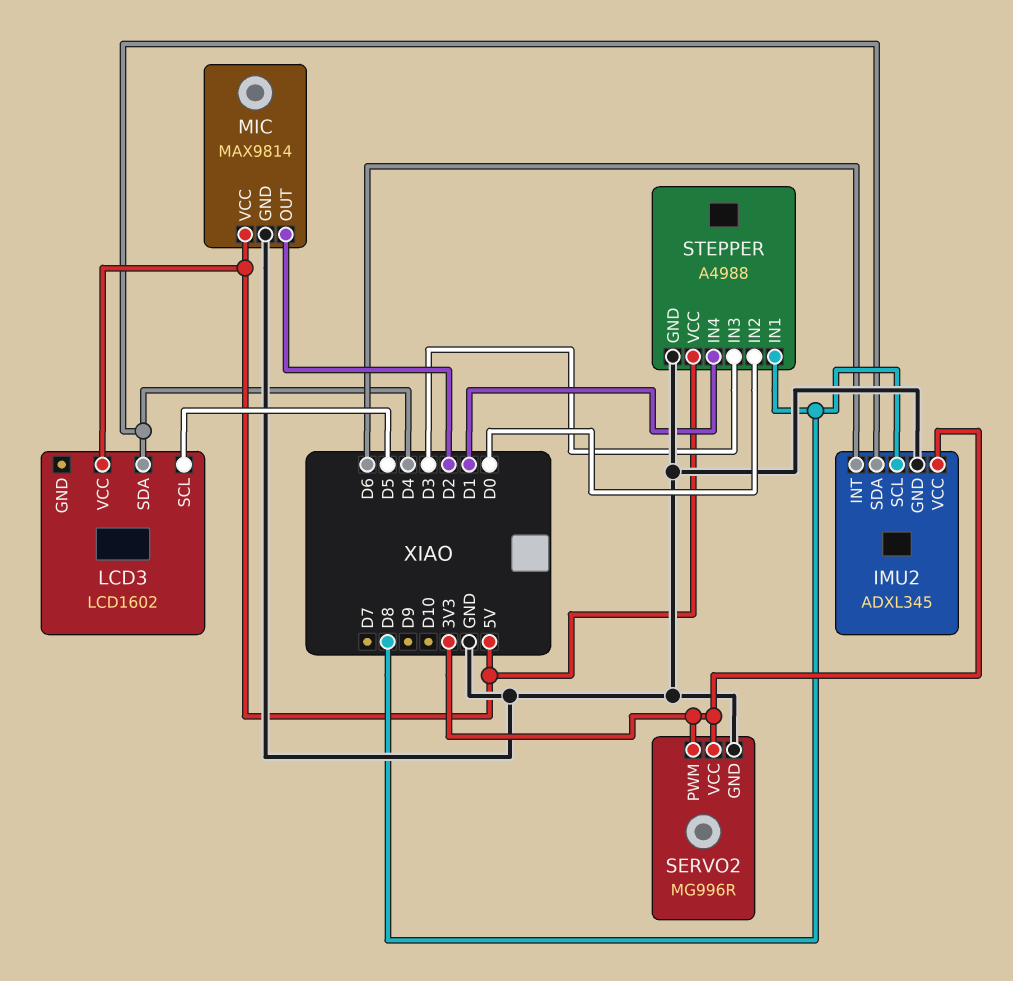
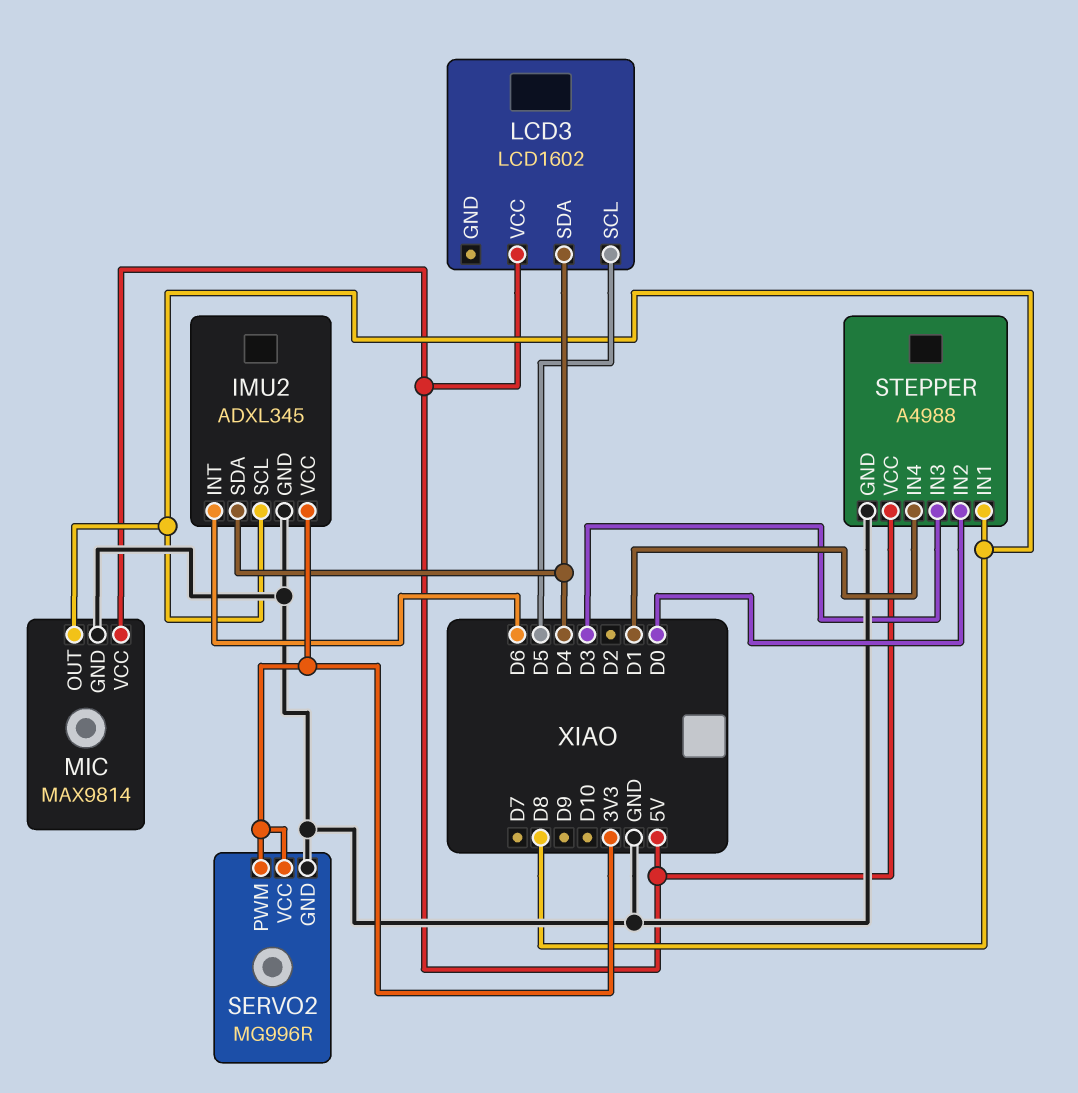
MIC pin OUT: D2 -> D8

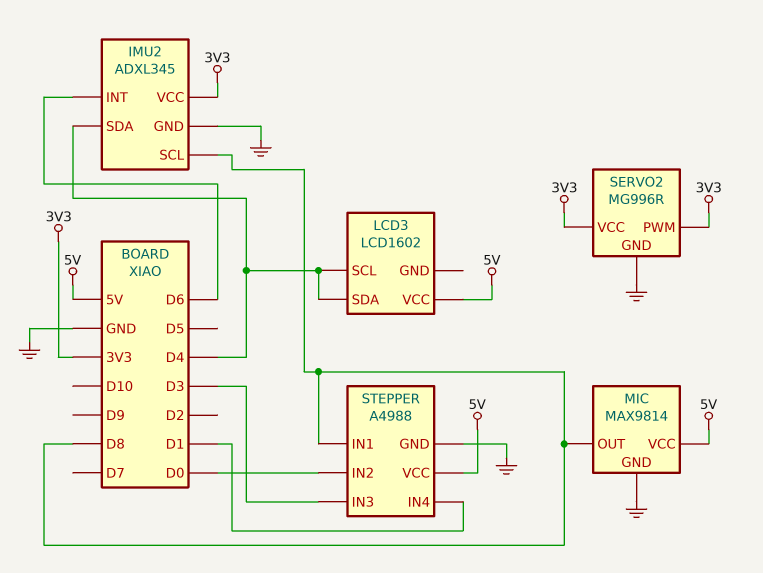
LCD3 pin SCL: D5 -> D4

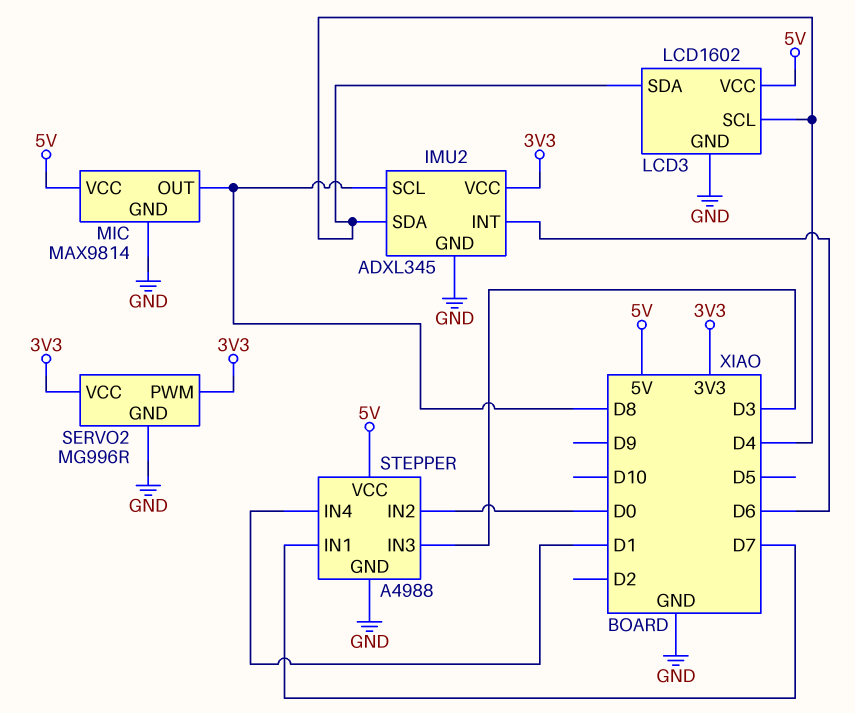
LCD3 pin GND: none -> GND
STEPPER pin IN1: D8 -> D7

